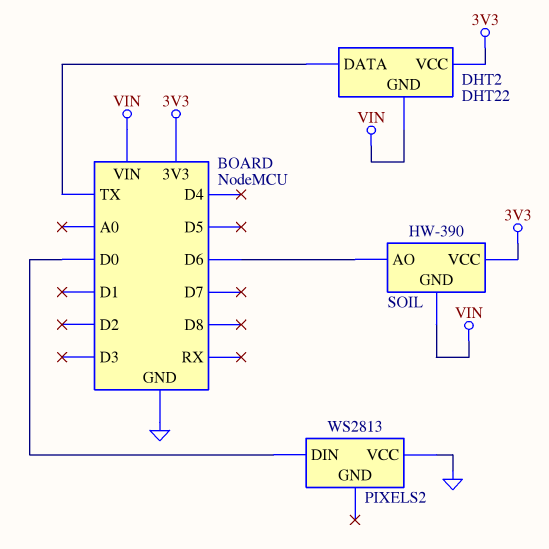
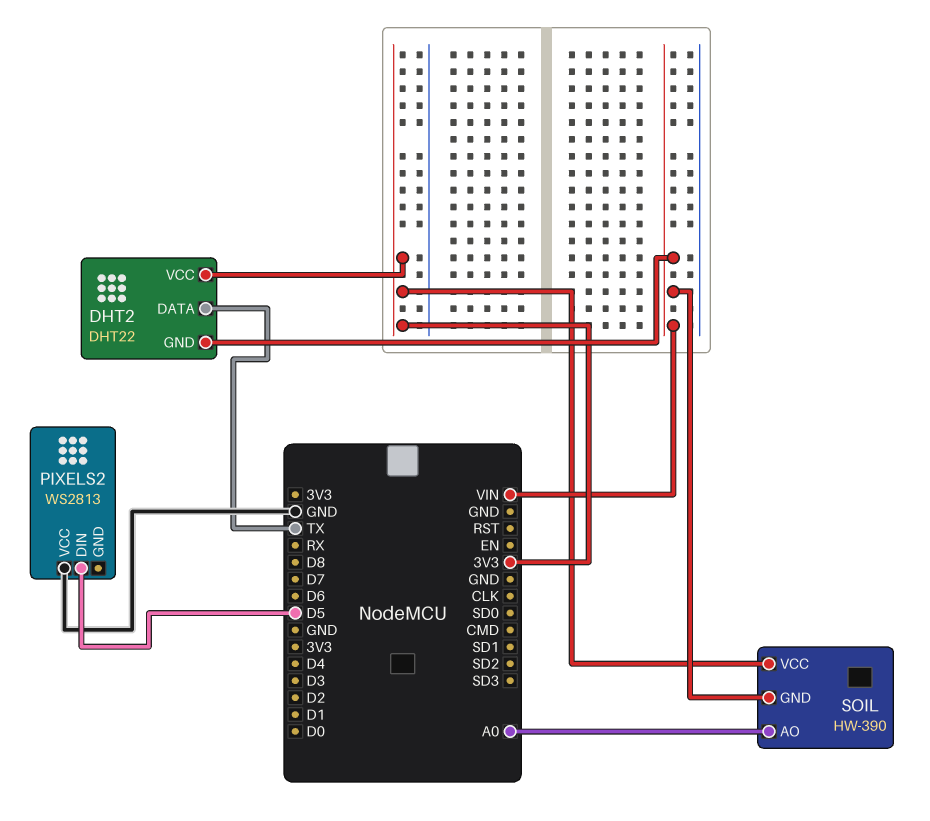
PIXELS2 pin DIN: D0 -> D5
SOIL pin AO: D6 -> A0

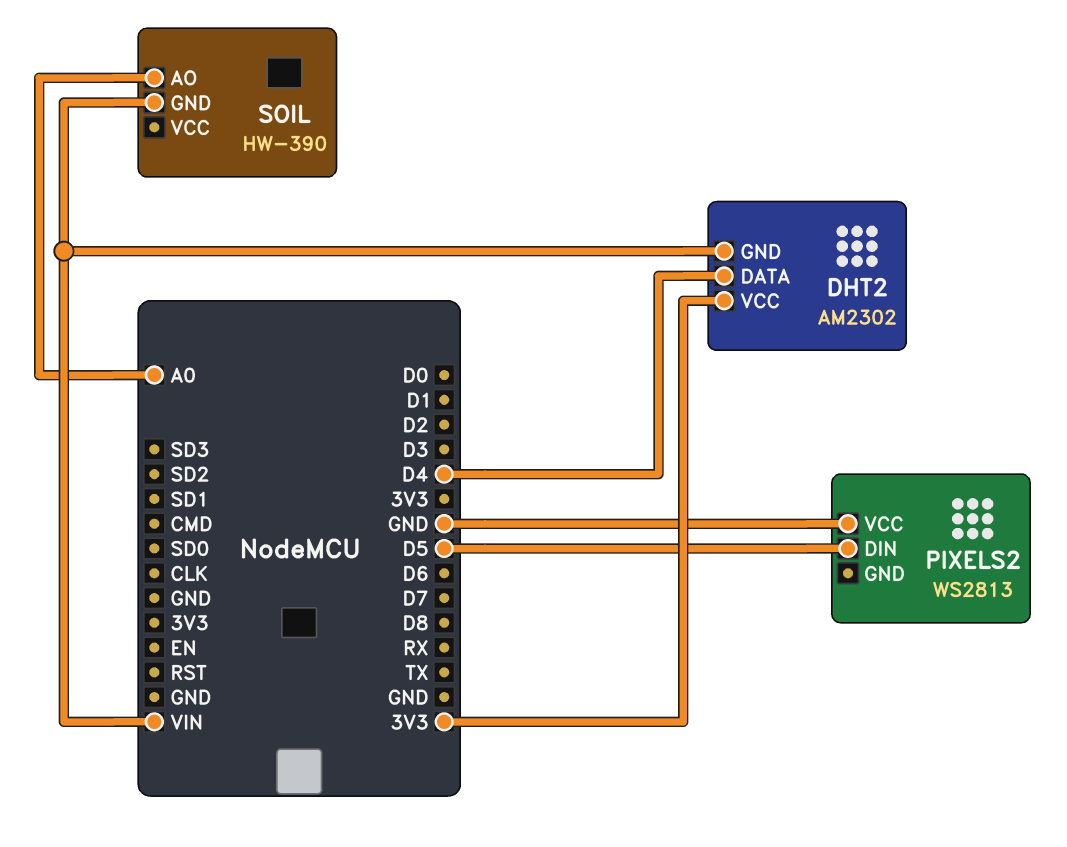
DHT2: DHT22 -> AM2302
DHT2 pin DATA: TX -> D4
SOIL pin VCC: 3V3 -> none

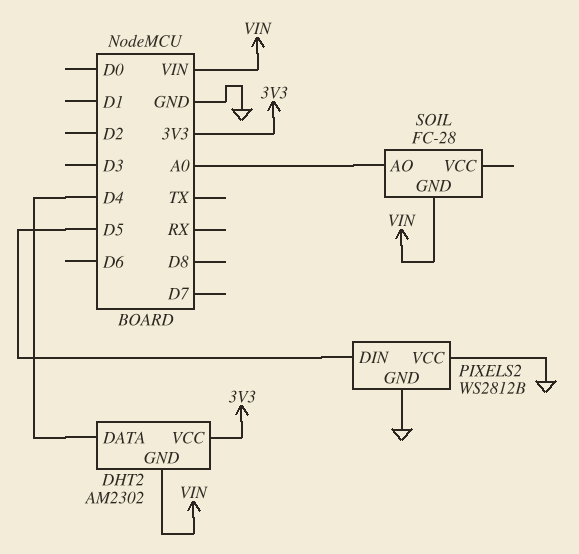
PIXELS2: WS2813 -> WS2812B
PIXELS2 pin GND: none -> GND
SOIL: HW-390 -> FC-28

